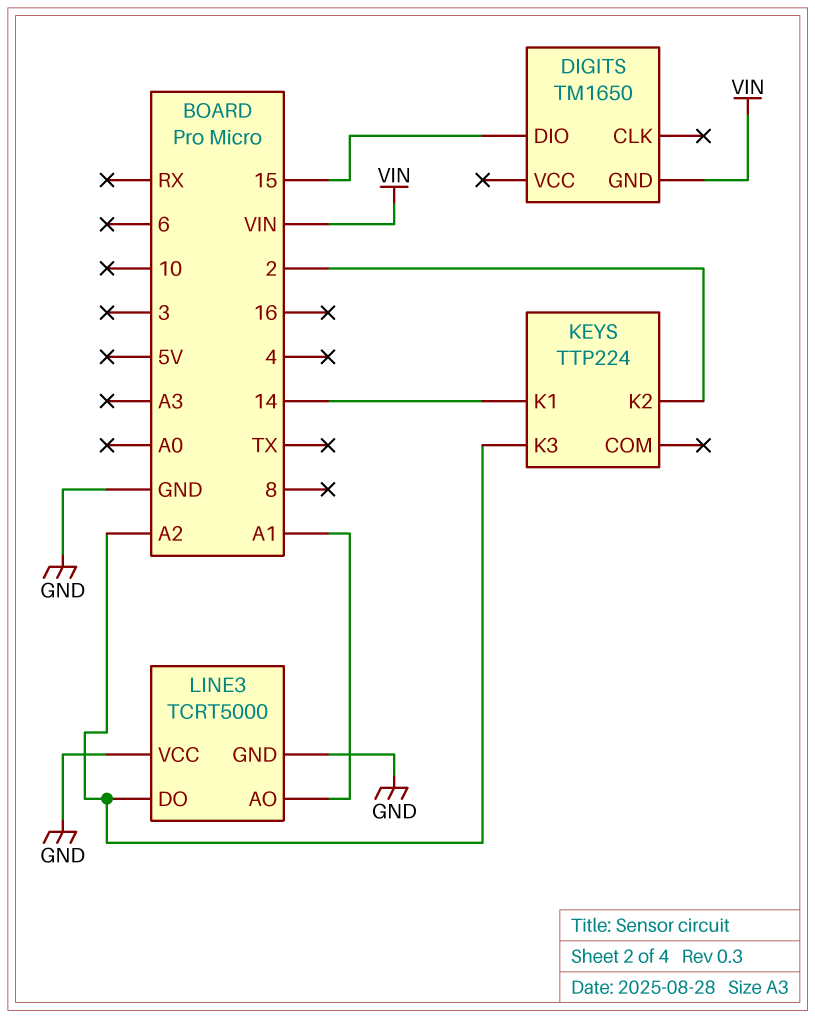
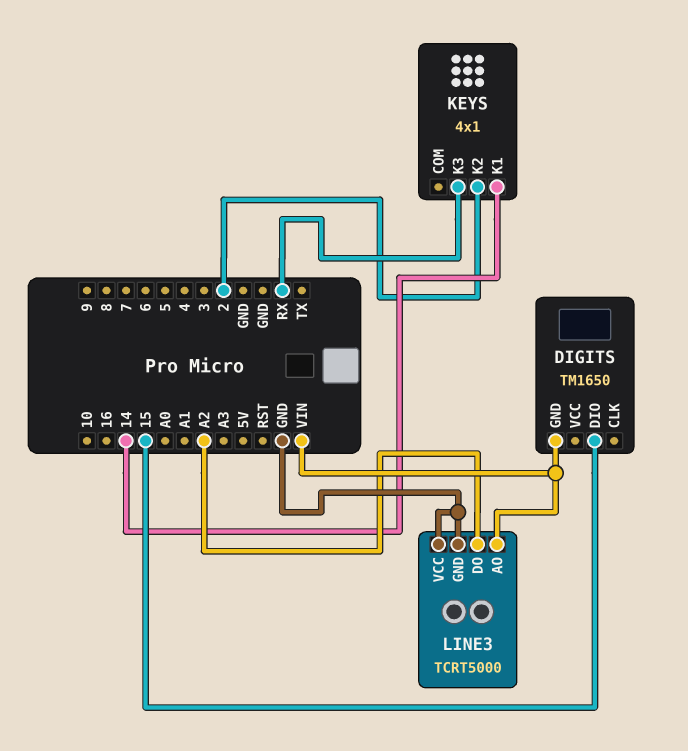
KEYS: TTP224 -> 4x1
KEYS pin K3: A2 -> RX
LINE3 pin AO: A1 -> VIN

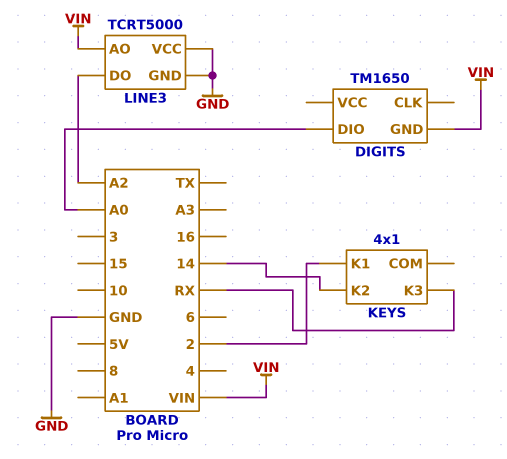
DIGITS pin DIO: 15 -> A0
KEYS pin K1: 14 -> 2
KEYS pin K2: 2 -> 14

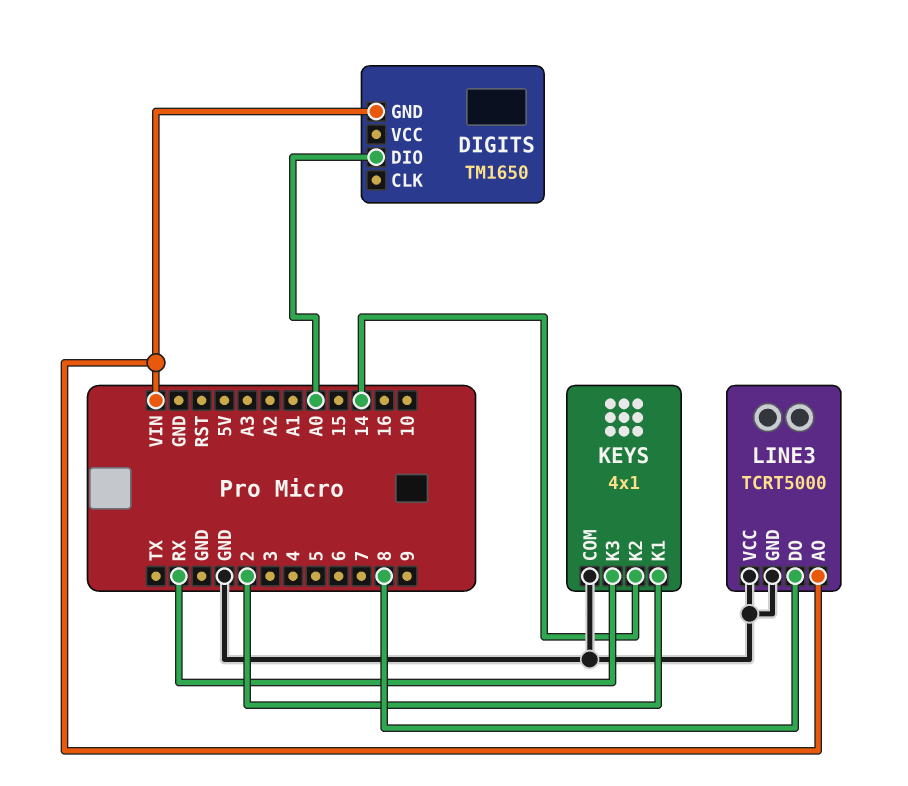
KEYS pin COM: none -> GND
LINE3 pin DO: A2 -> 8

